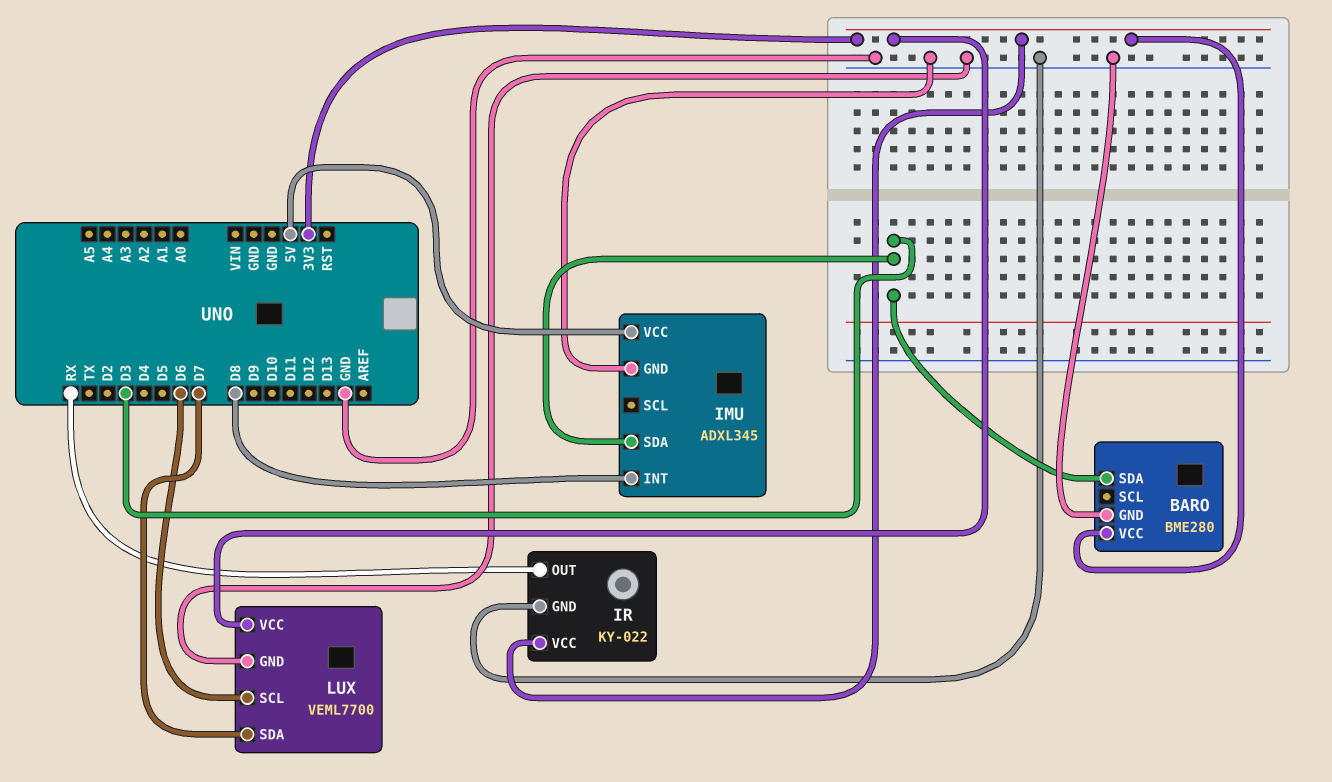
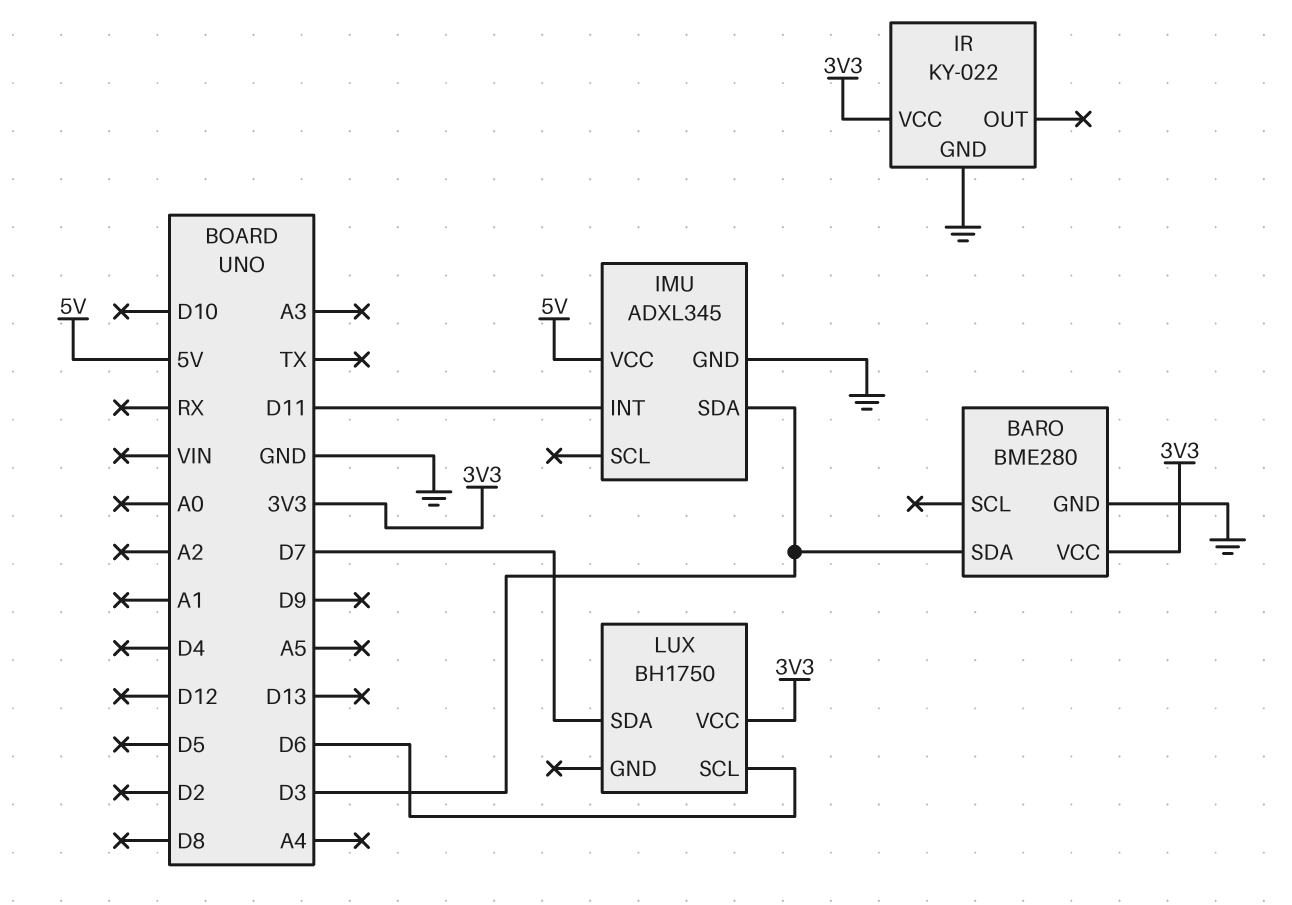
IMU pin INT: D8 -> D11
IR pin OUT: RX -> none
LUX: VEML7700 -> BH1750
LUX pin GND: GND -> none

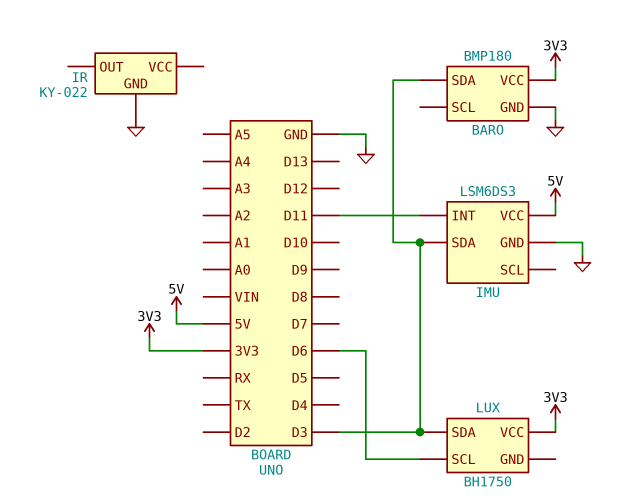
BARO: BME280 -> BMP180
IMU: ADXL345 -> LSM6DS3
IR pin VCC: 3V3 -> none
LUX pin SDA: D7 -> D3

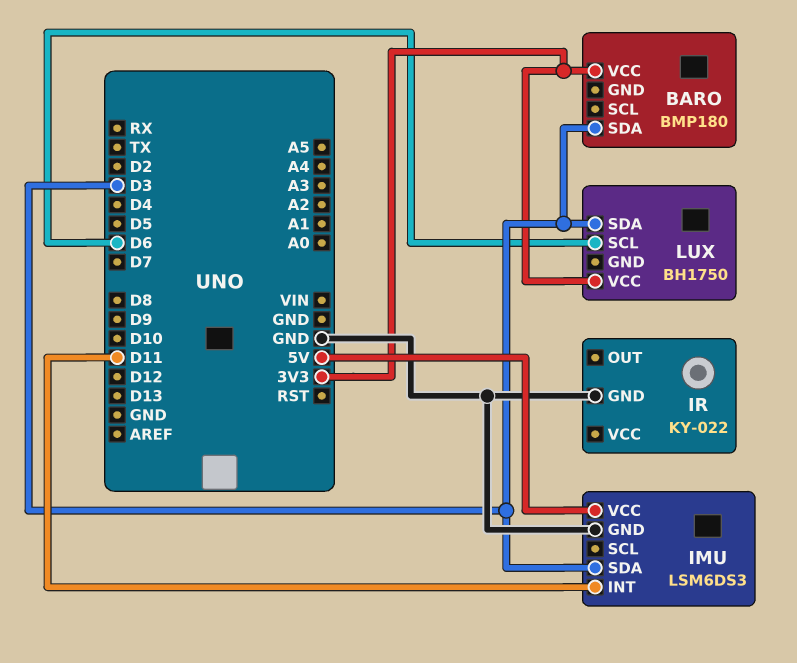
BARO pin GND: GND -> none

